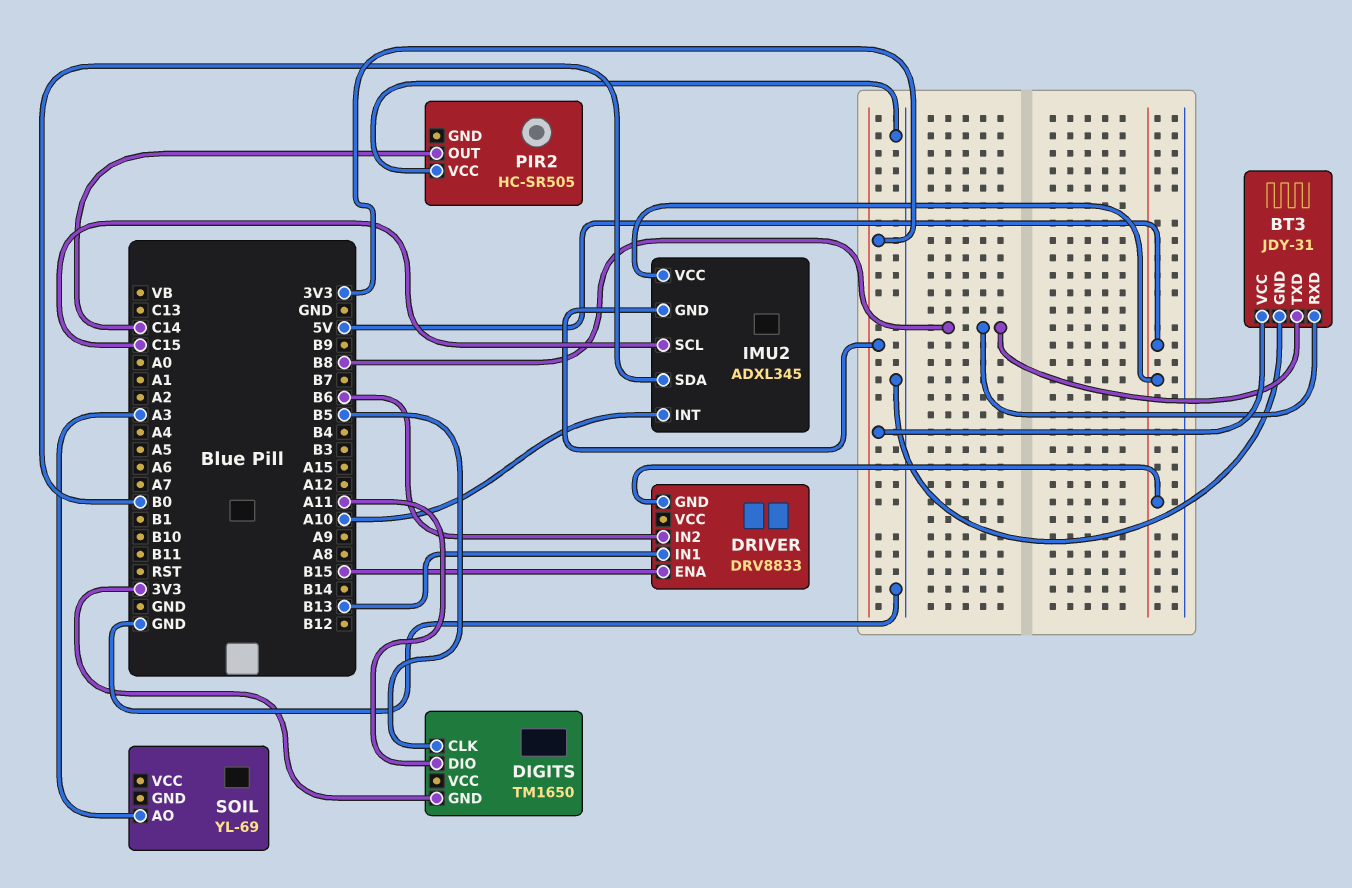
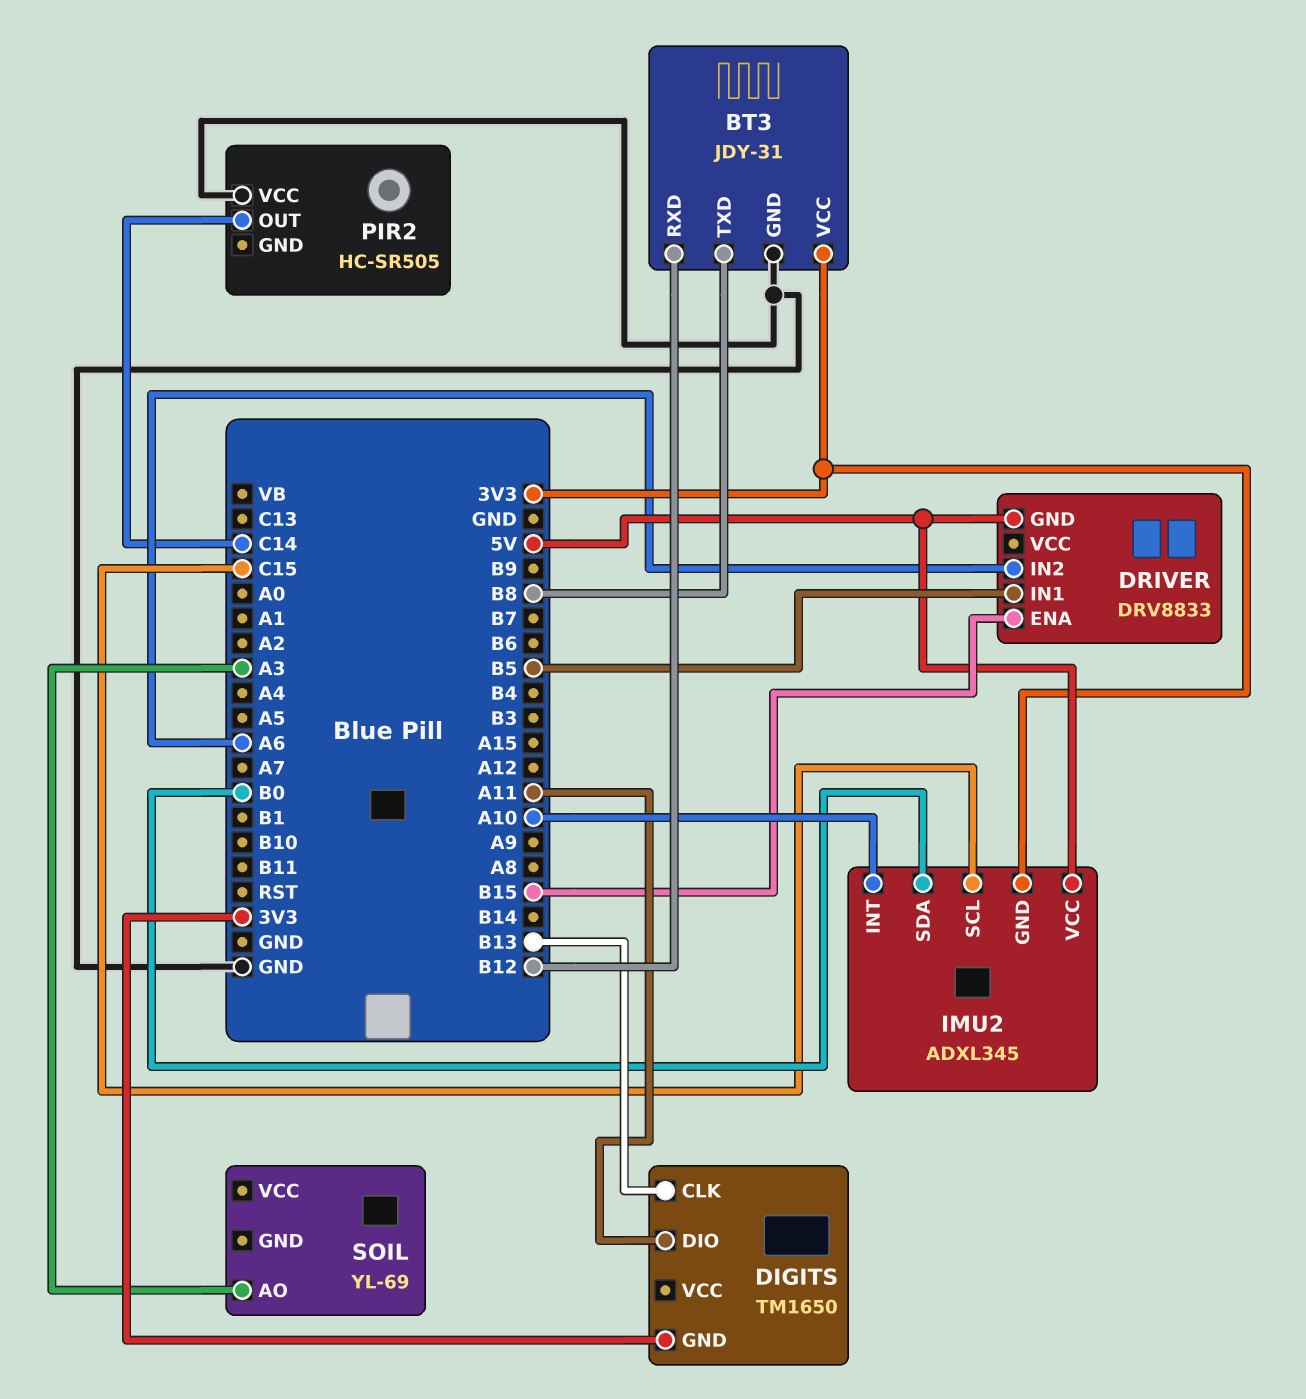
BT3 pin RXD: B8 -> B12
DIGITS pin CLK: B5 -> B13
DRIVER pin IN1: B13 -> B5
DRIVER pin IN2: B6 -> A6

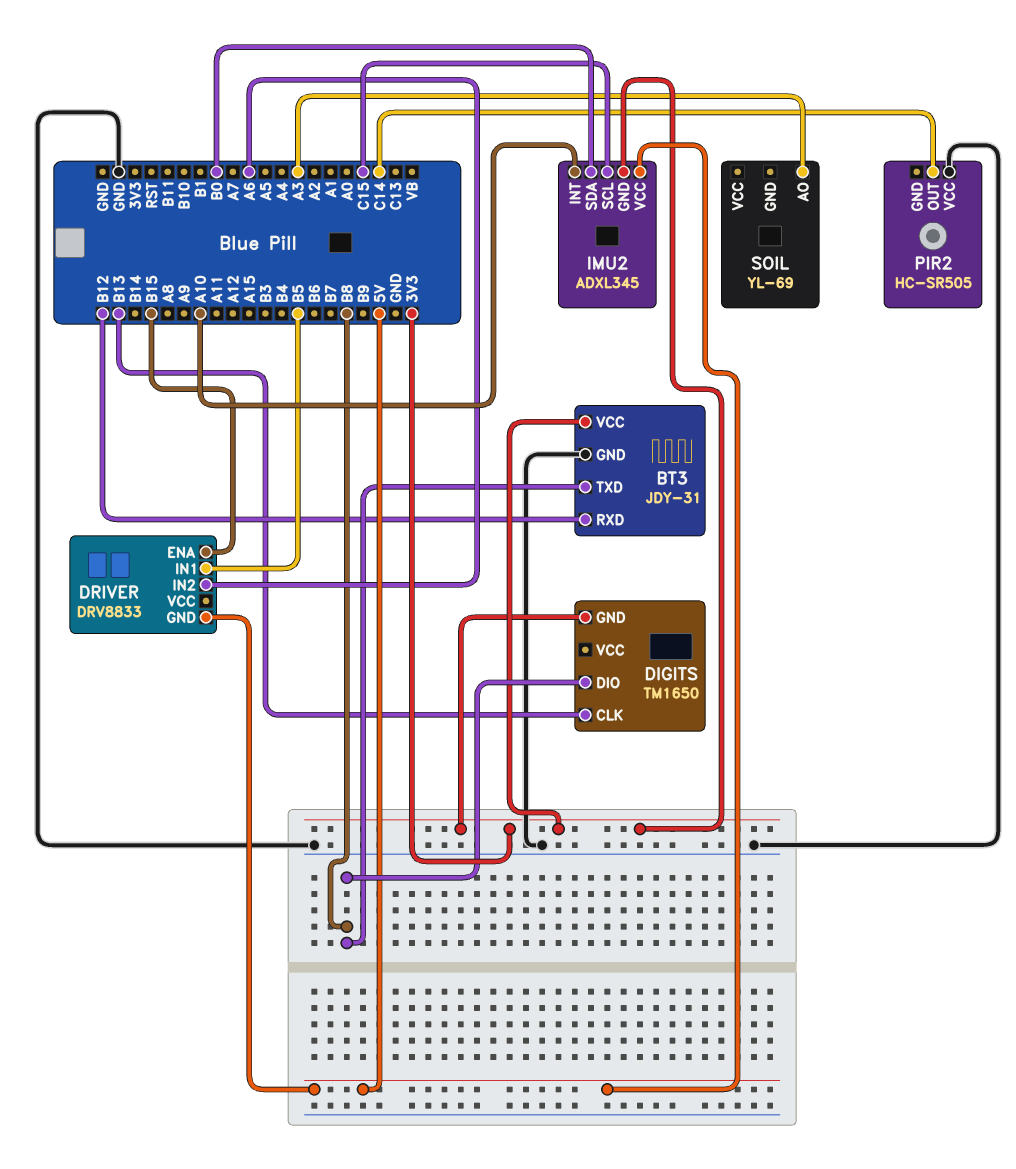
DIGITS pin DIO: A11 -> B8

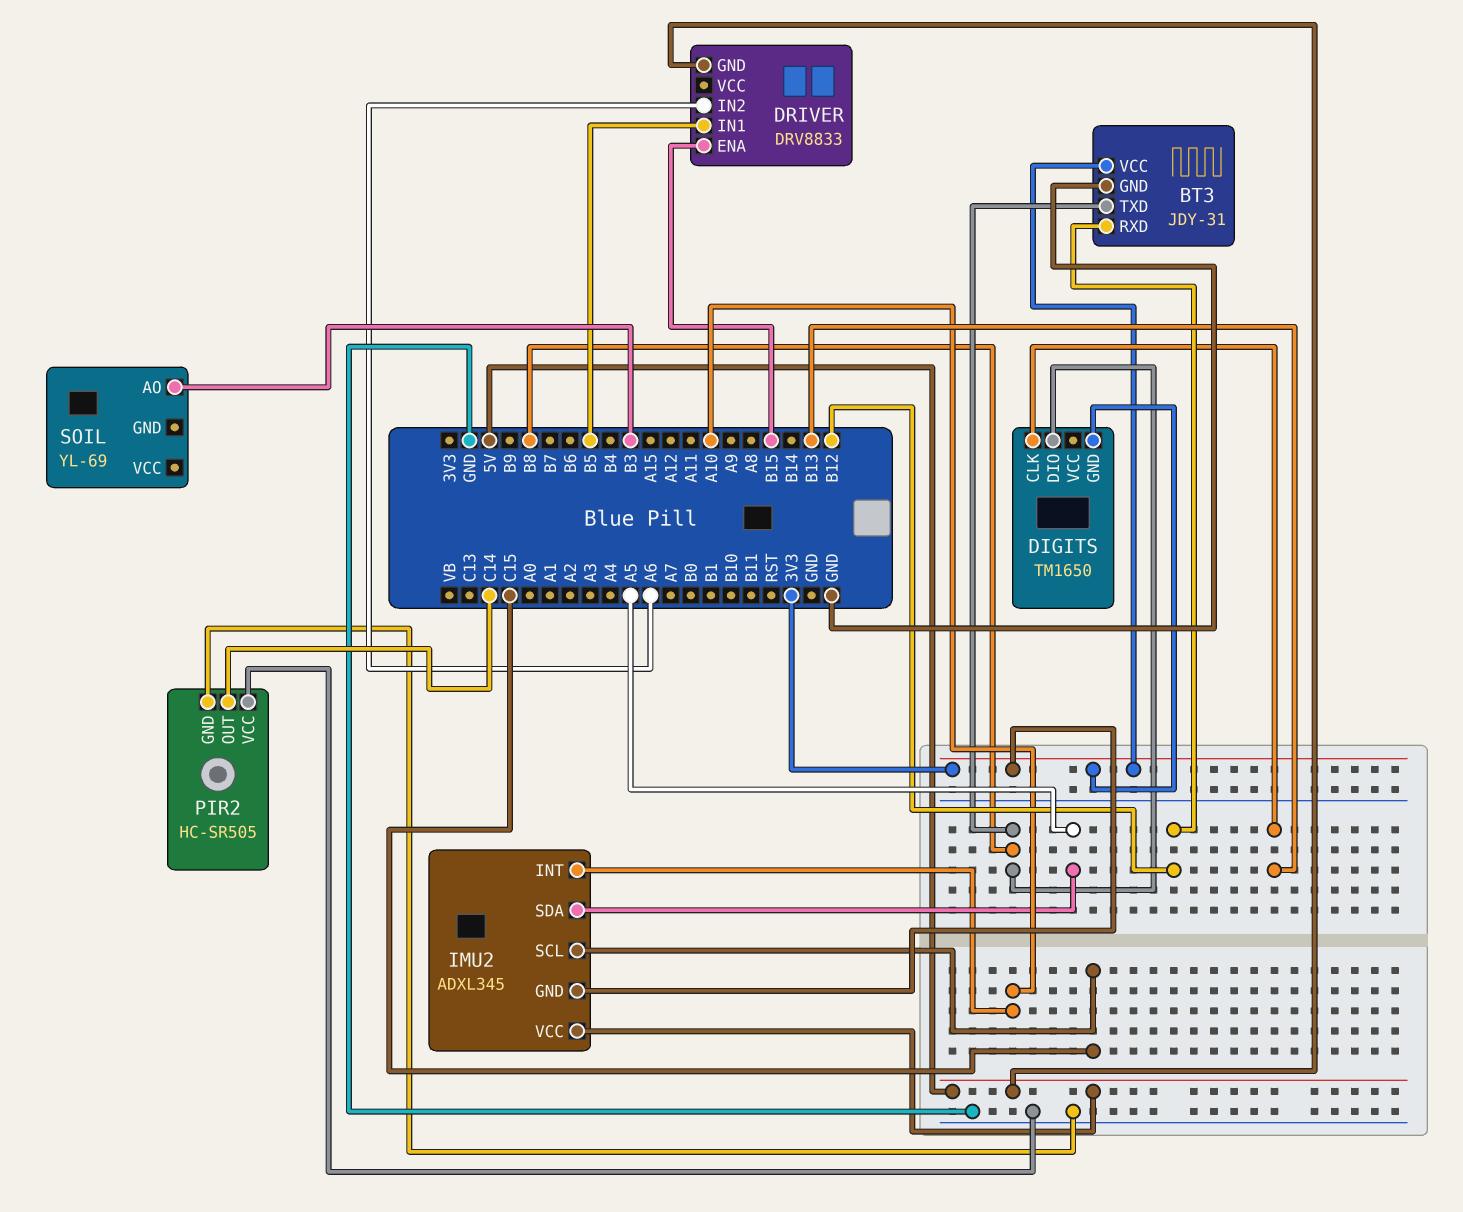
IMU2 pin SDA: B0 -> A5
PIR2 pin GND: none -> GND
SOIL pin AO: A3 -> B3

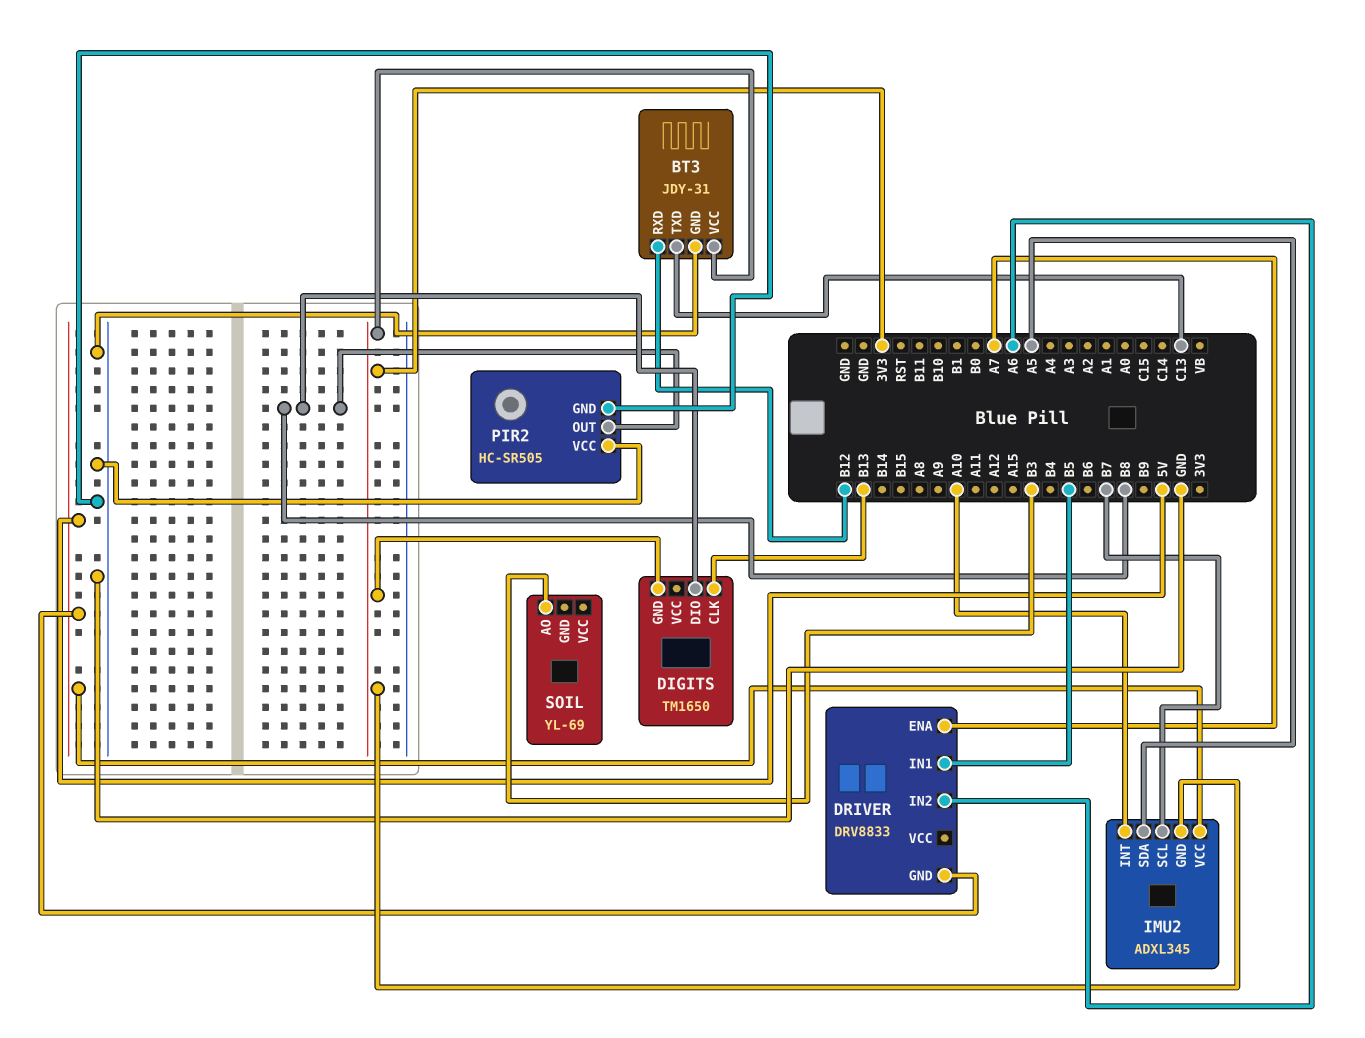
BT3 pin TXD: B8 -> C13
DRIVER pin ENA: B15 -> A7
IMU2 pin SCL: C15 -> B7
PIR2 pin OUT: C14 -> B8

